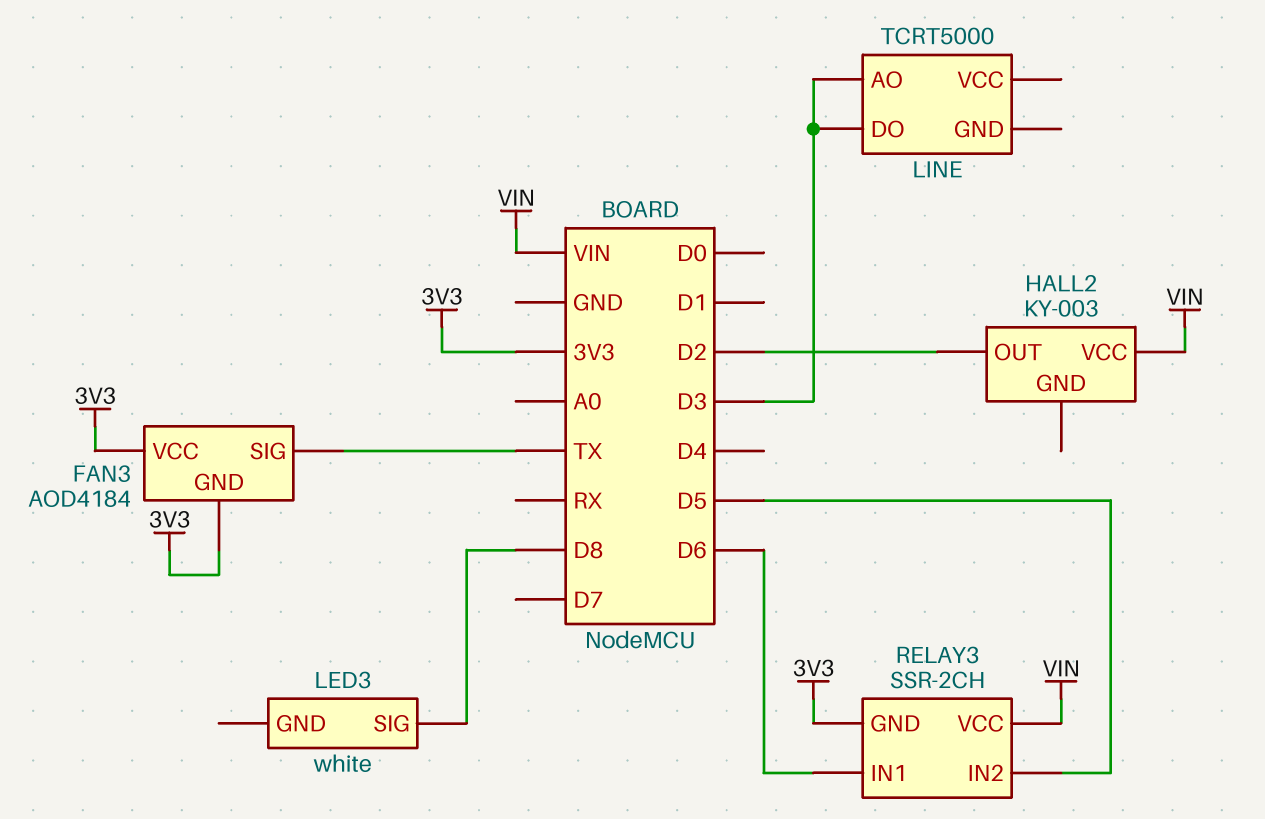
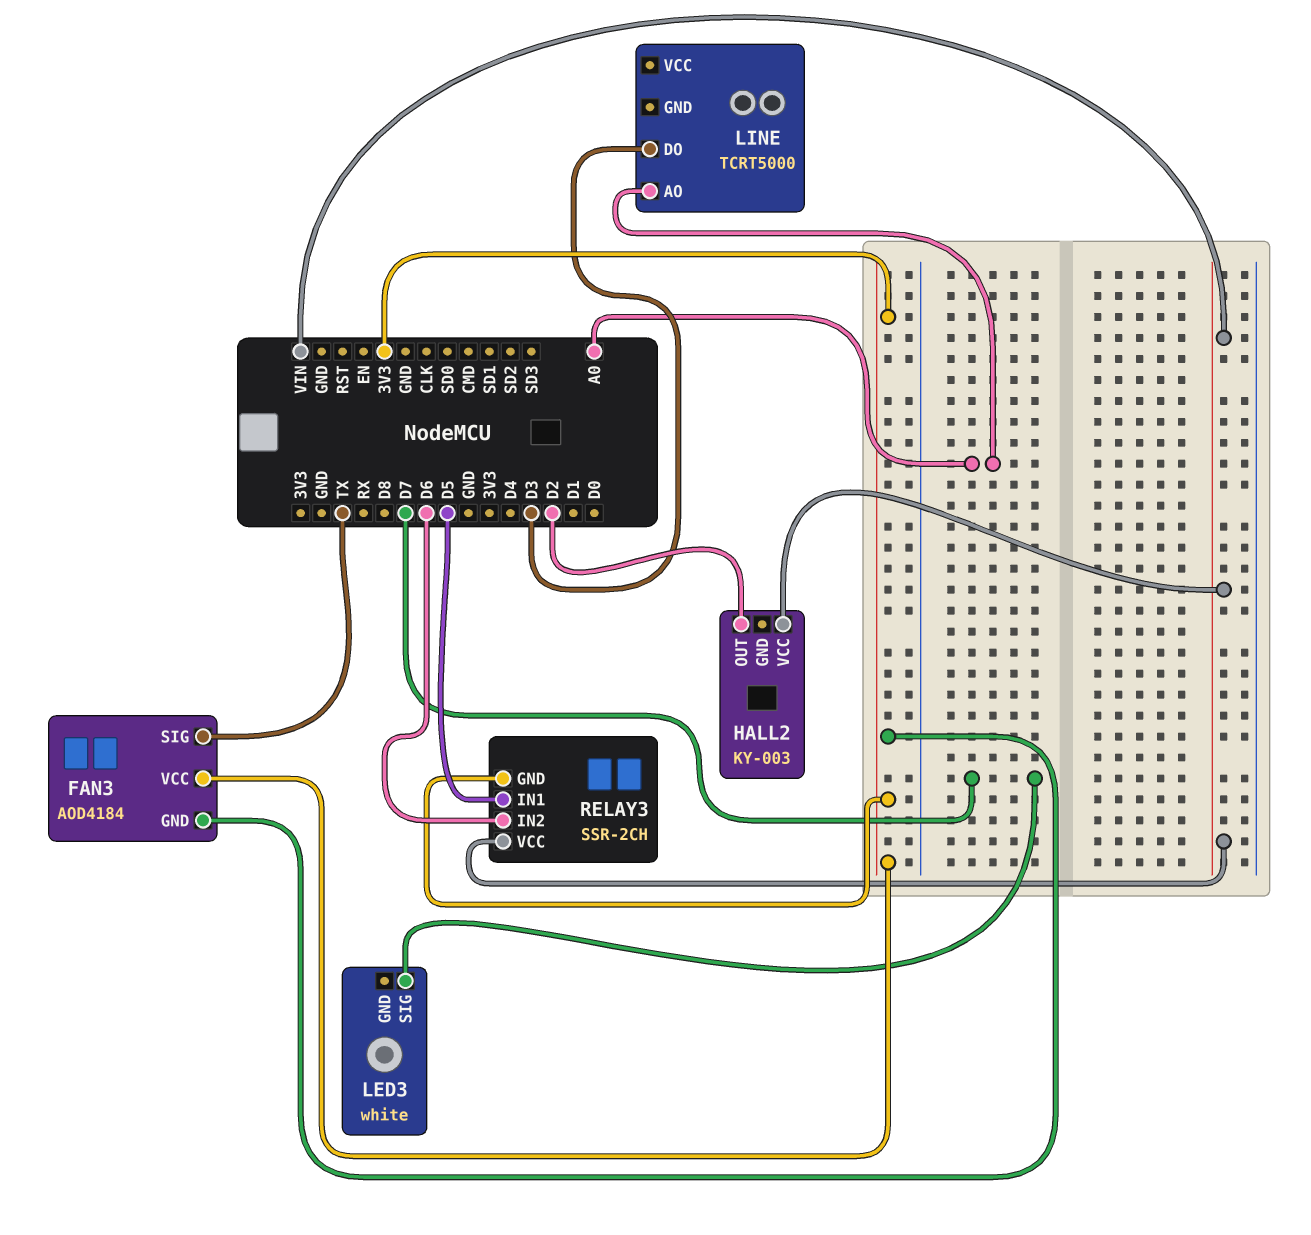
LED3 pin SIG: D8 -> D7
LINE pin AO: D3 -> A0
RELAY3 pin IN1: D6 -> D5
RELAY3 pin IN2: D5 -> D6

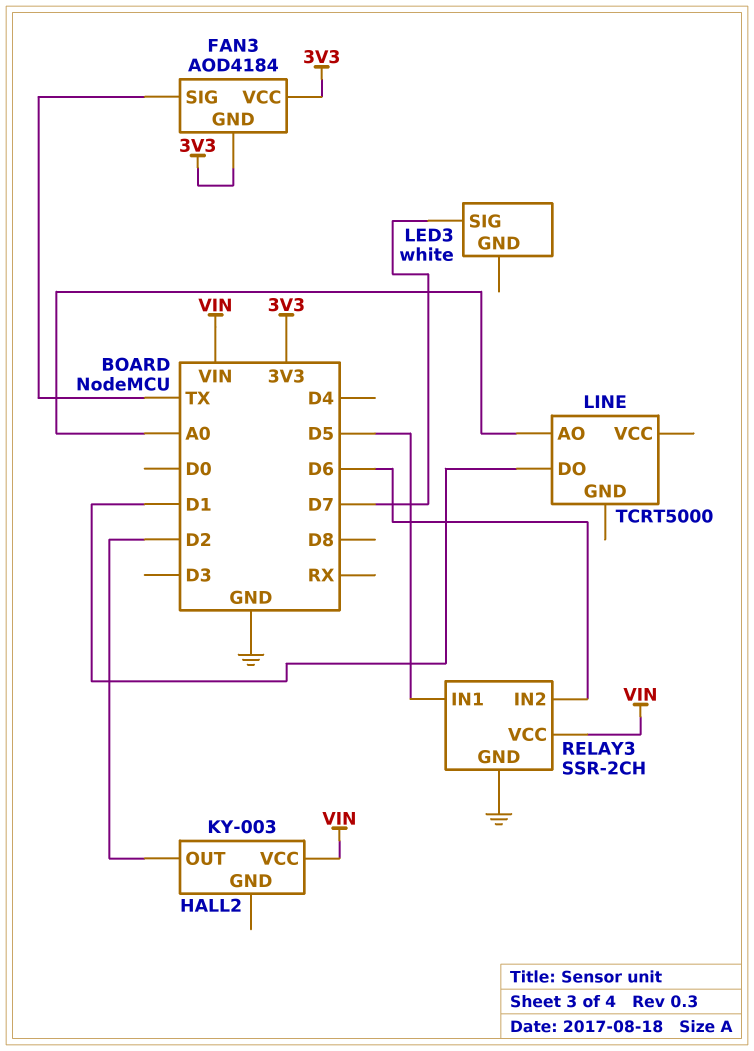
LINE pin DO: D3 -> D1
RELAY3 pin GND: 3V3 -> GND

